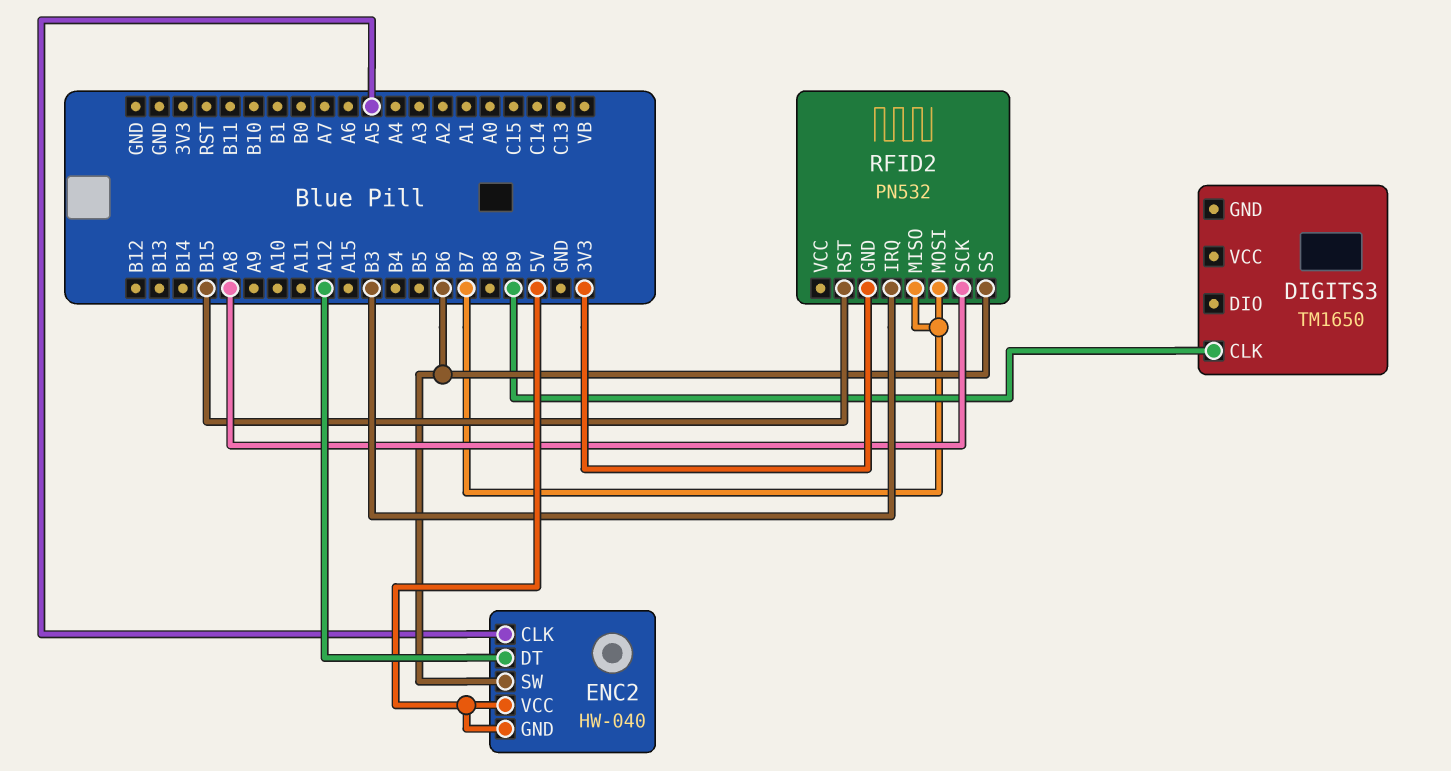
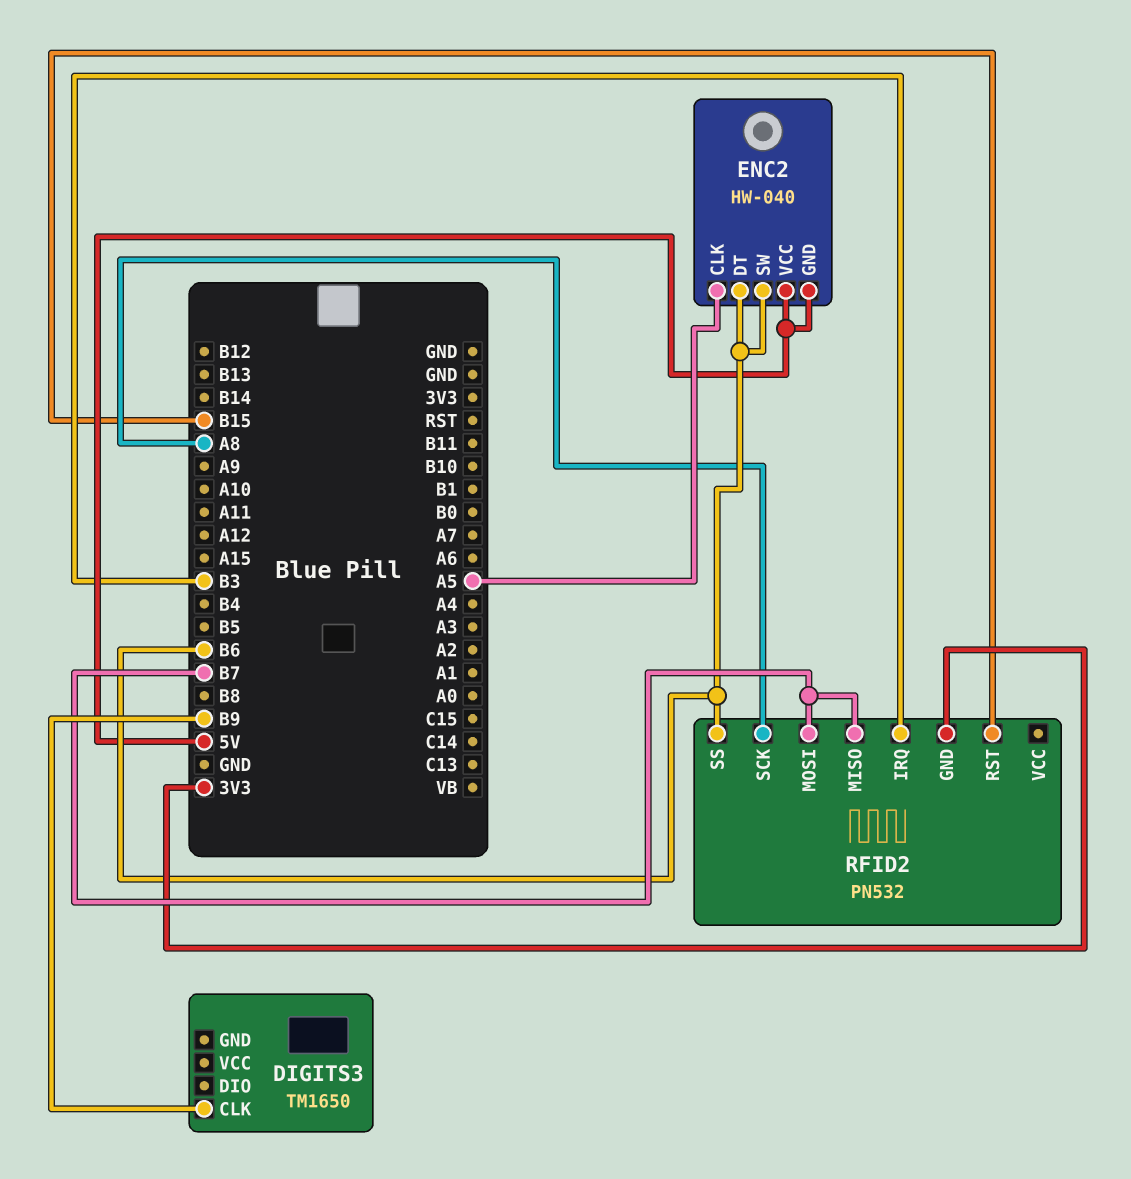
ENC2 pin DT: A12 -> B6

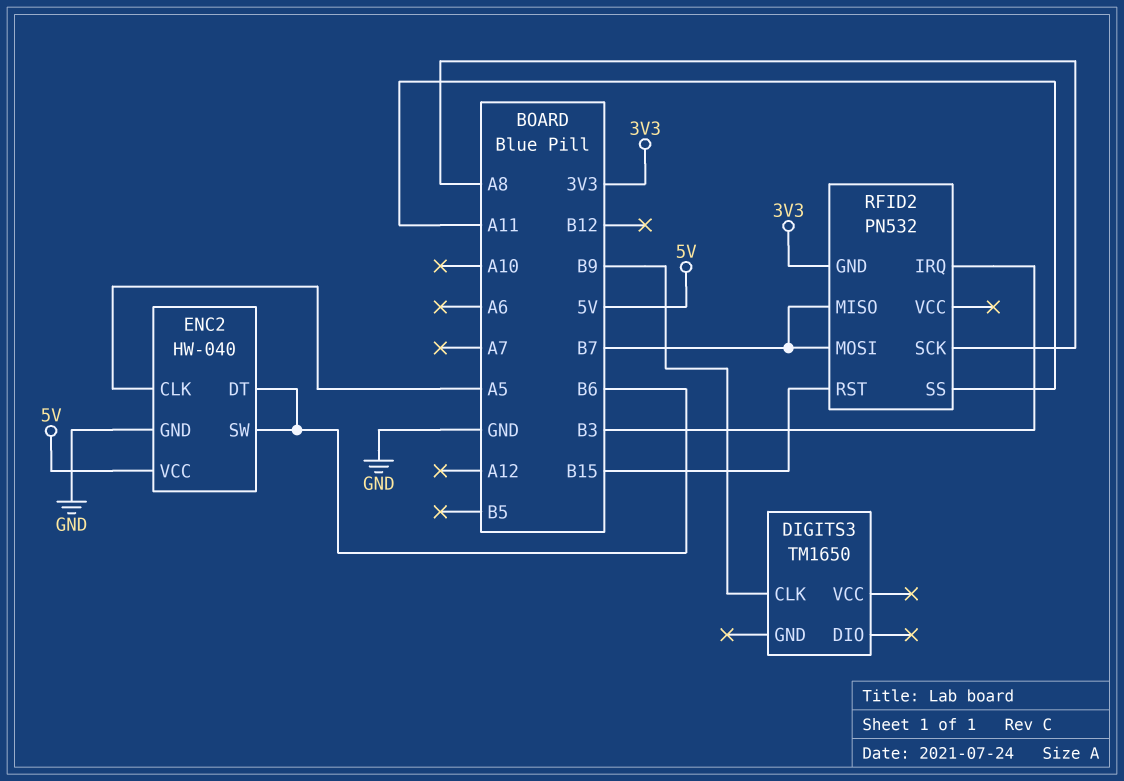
ENC2 pin GND: 5V -> GND
RFID2 pin SS: B6 -> A11

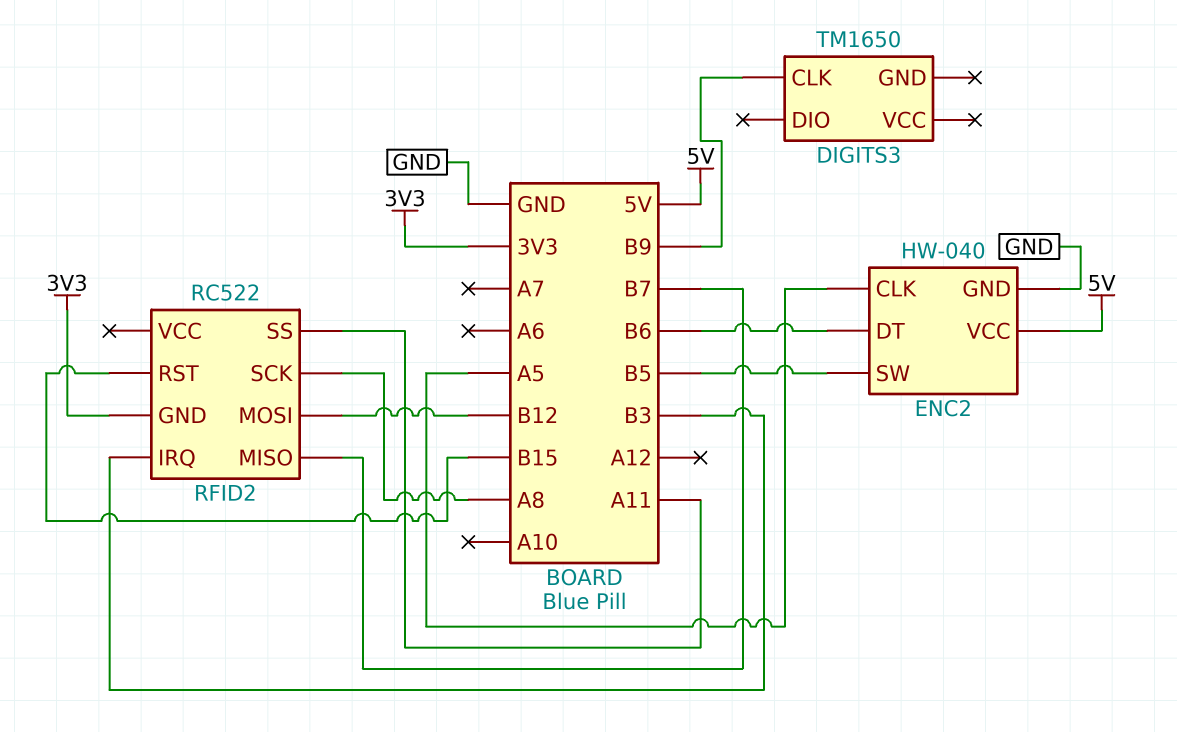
ENC2 pin SW: B6 -> B5
RFID2: PN532 -> RC522
RFID2 pin MOSI: B7 -> B12

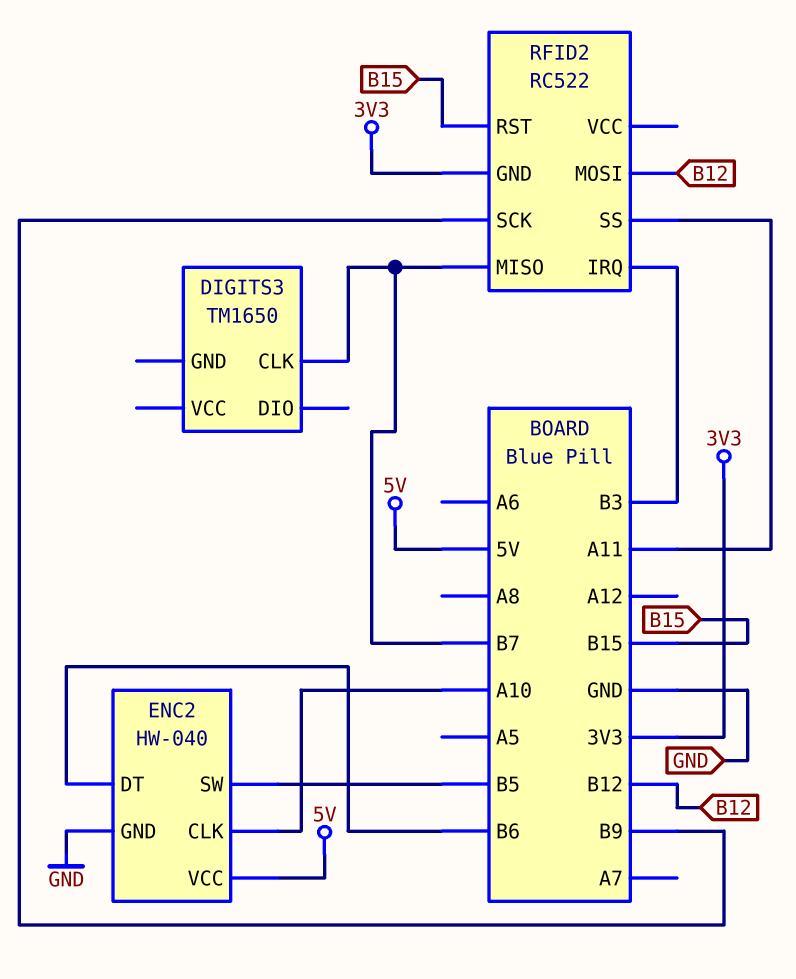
DIGITS3 pin CLK: B9 -> B7
ENC2 pin CLK: A5 -> A10
RFID2 pin SCK: A8 -> B9

